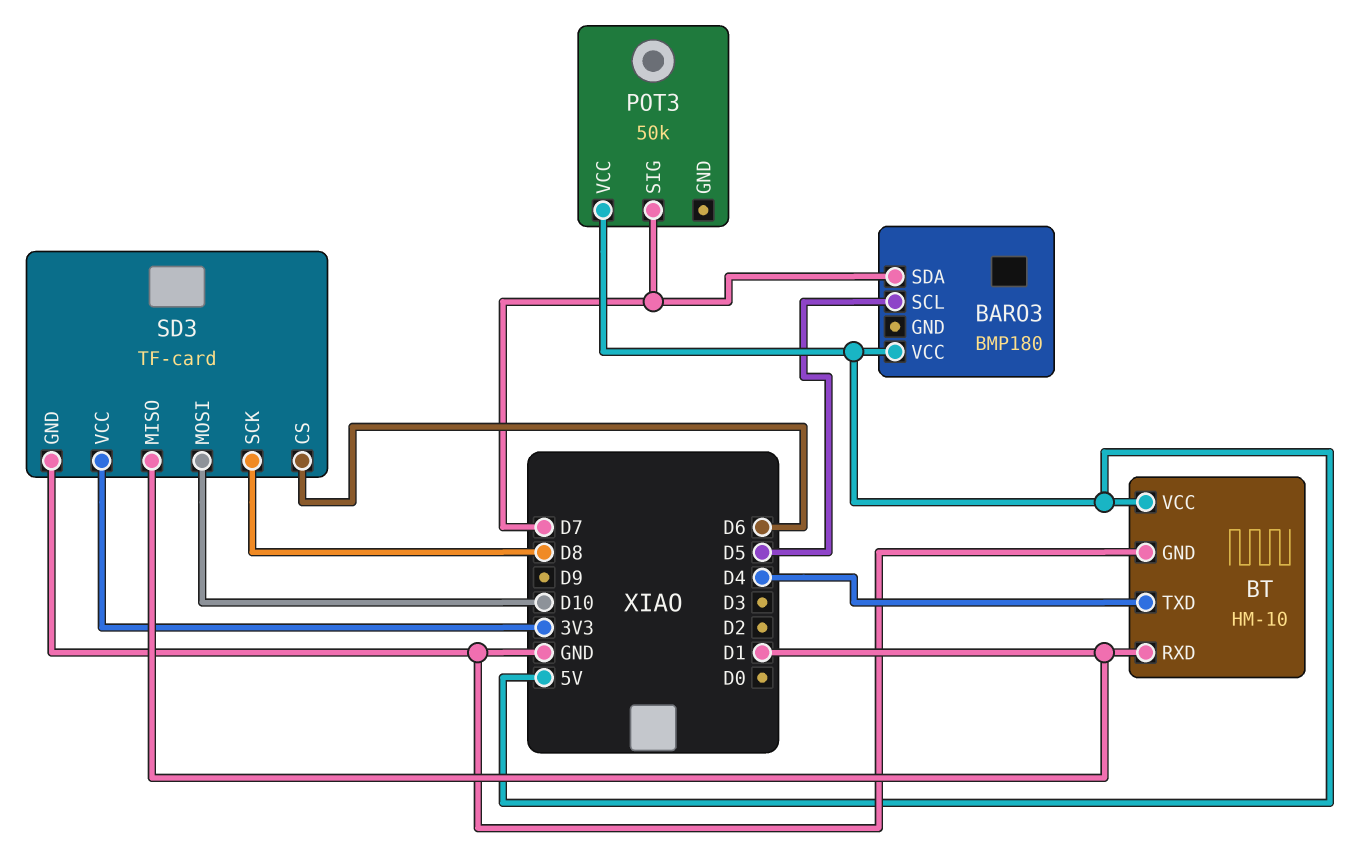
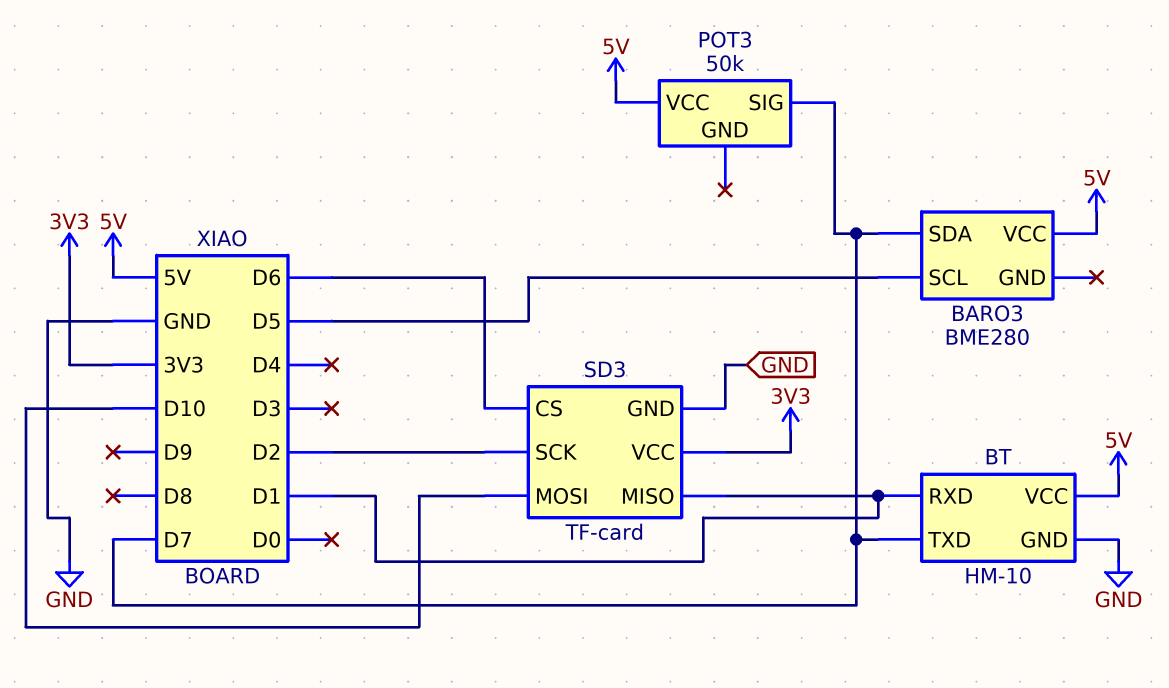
BARO3: BMP180 -> BME280
BT pin TXD: D4 -> D7
SD3 pin SCK: D8 -> D2

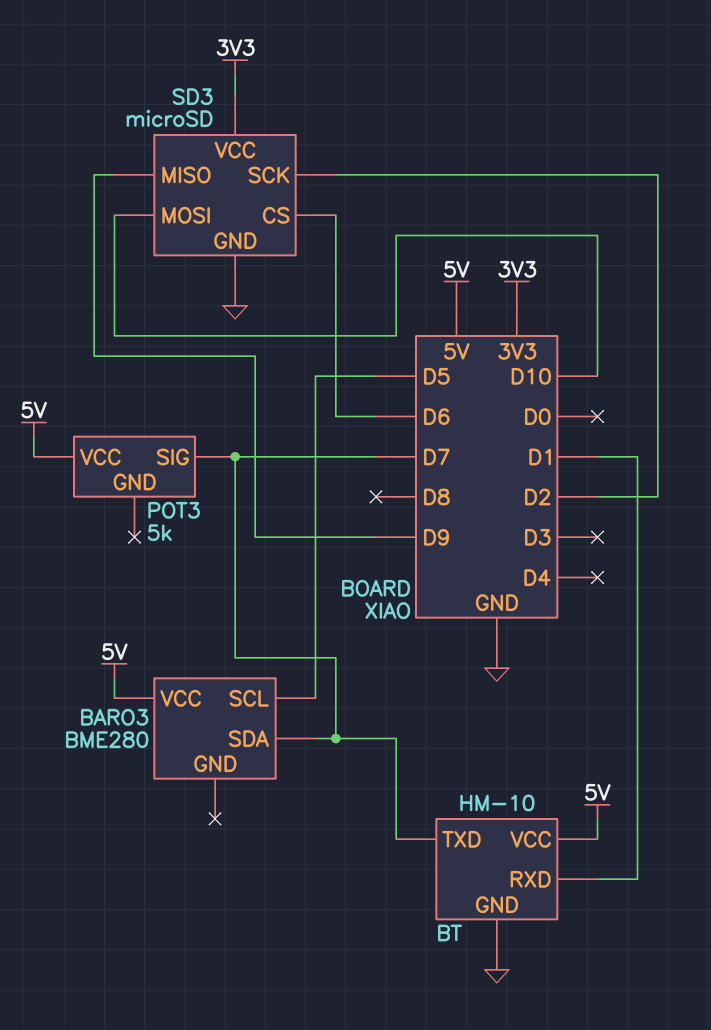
POT3: 50k -> 5k
SD3: TF-card -> microSD
SD3 pin MISO: D1 -> D9

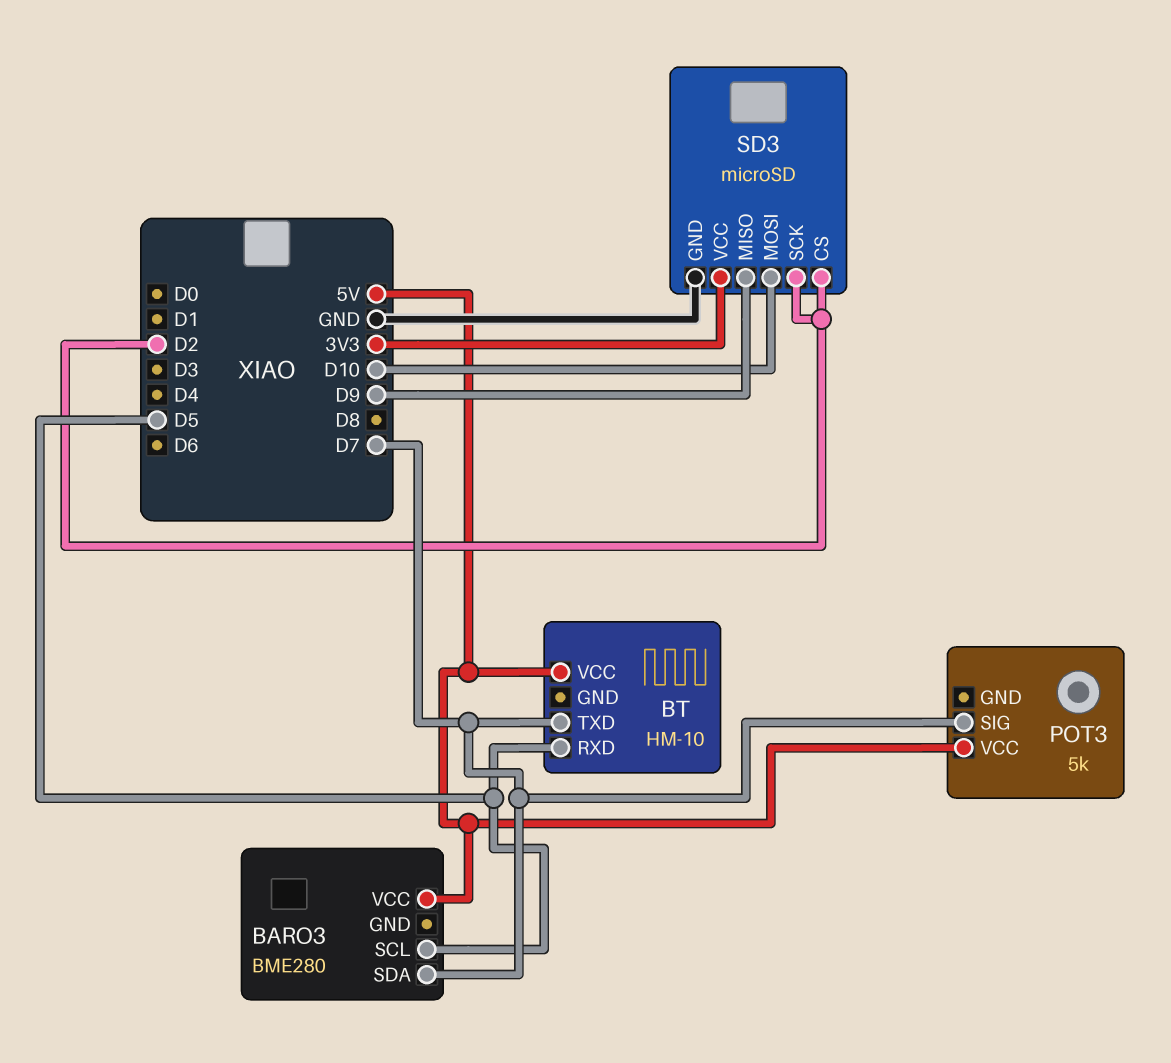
BT pin GND: GND -> none
BT pin RXD: D1 -> D5
SD3 pin CS: D6 -> D2

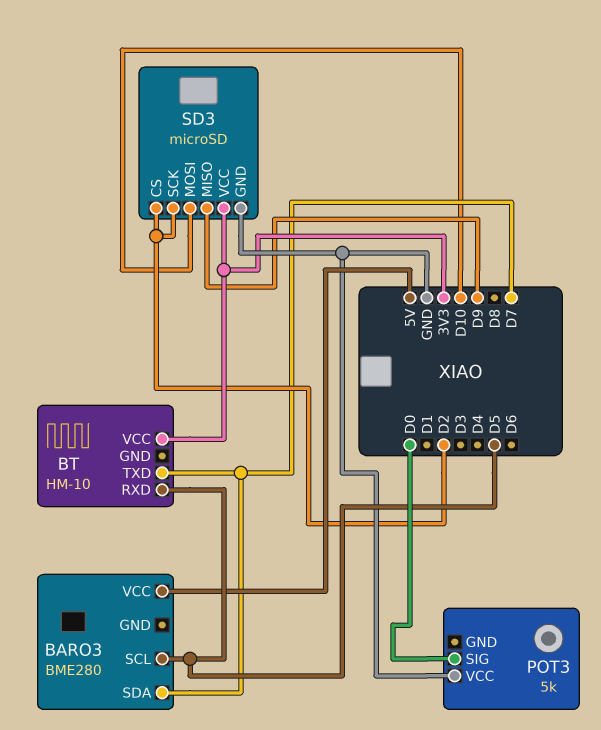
BT pin VCC: 5V -> 3V3
POT3 pin SIG: D7 -> D0
POT3 pin VCC: 5V -> GND

